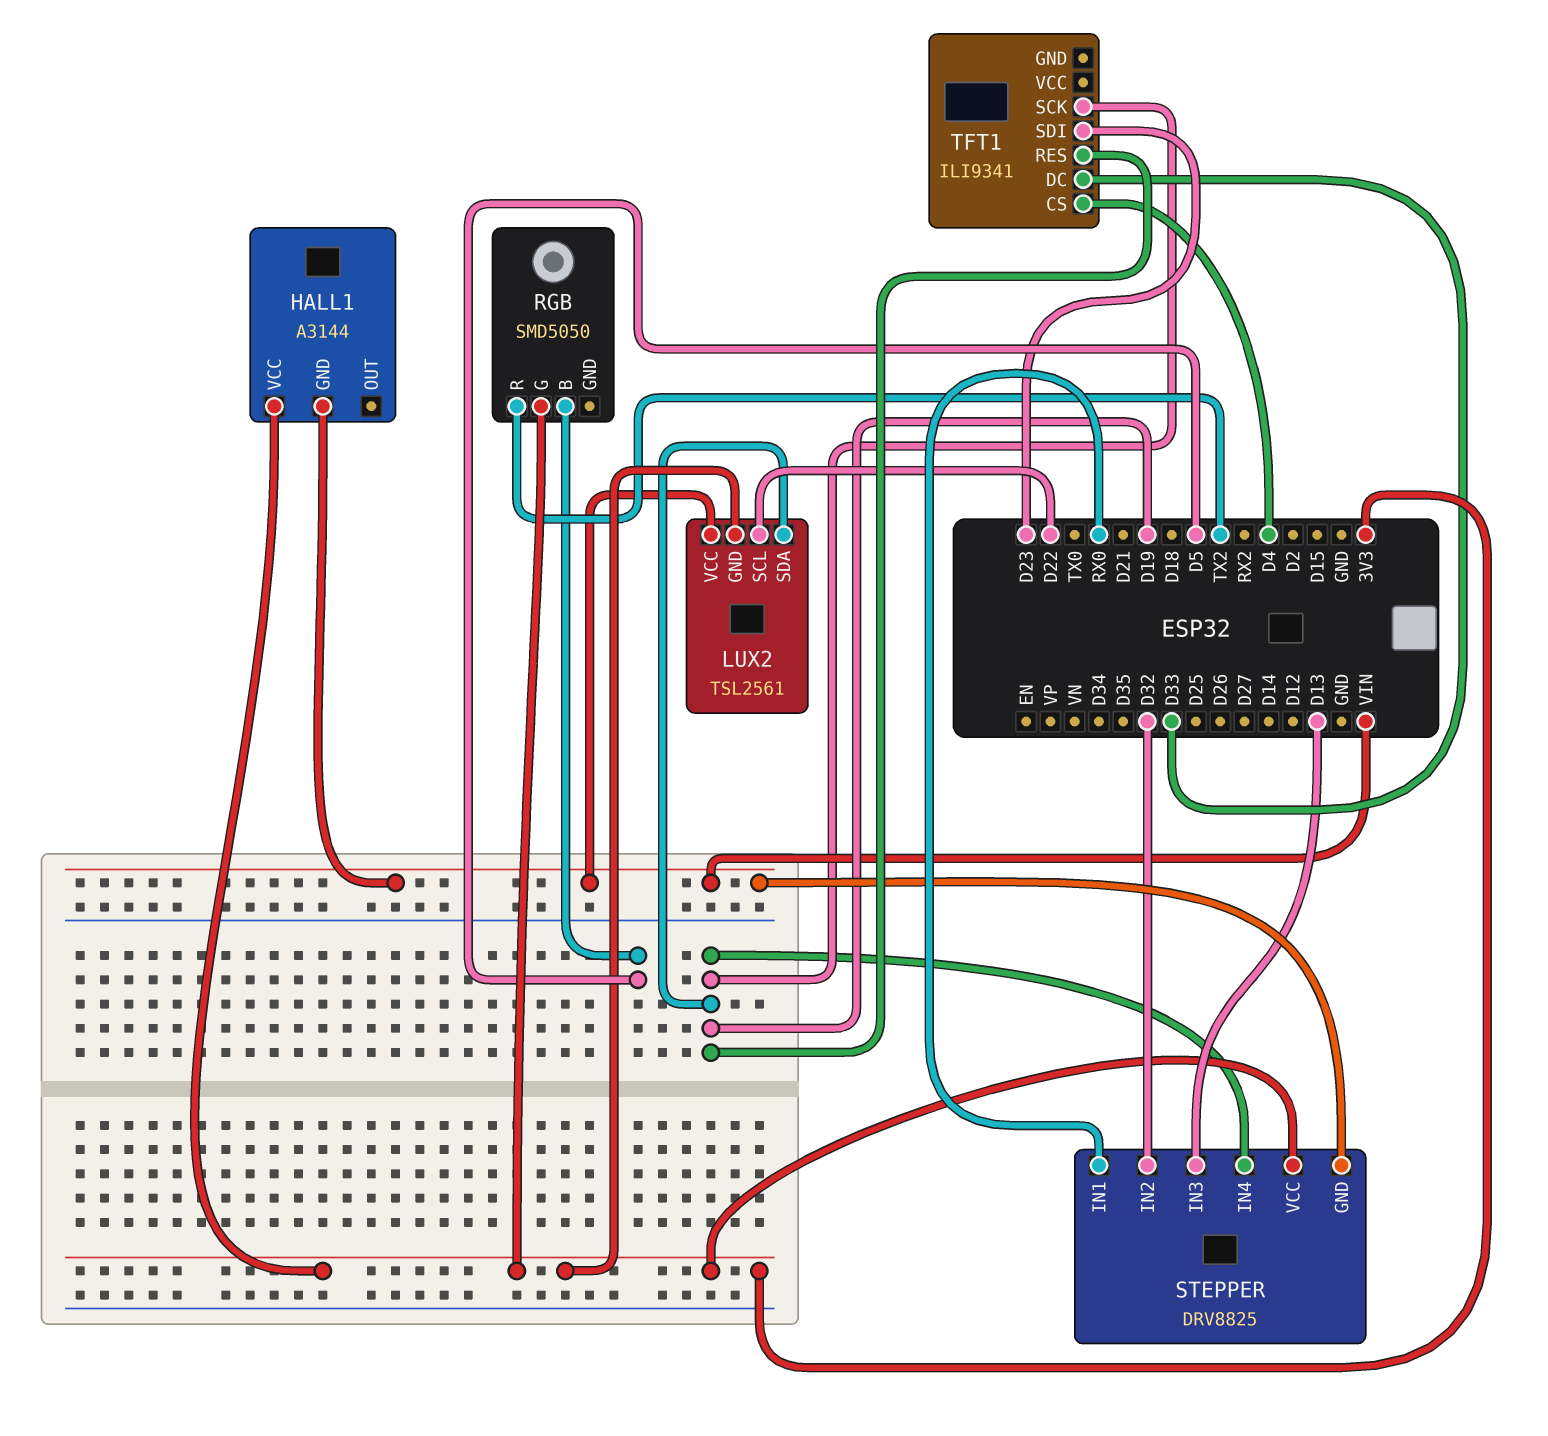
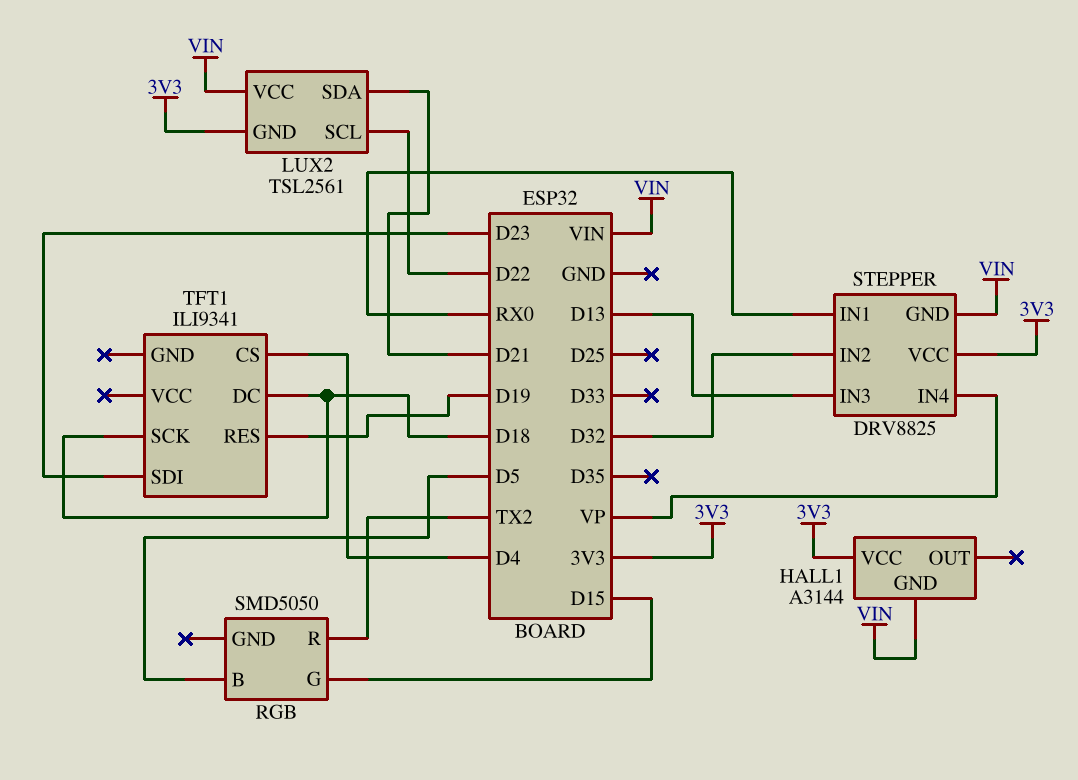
LUX2 pin SDA: D19 -> D21
RGB pin G: 3V3 -> D15
STEPPER pin IN4: D19 -> VP
TFT1 pin DC: D33 -> D18
TFT1 pin SCK: D19 -> D18

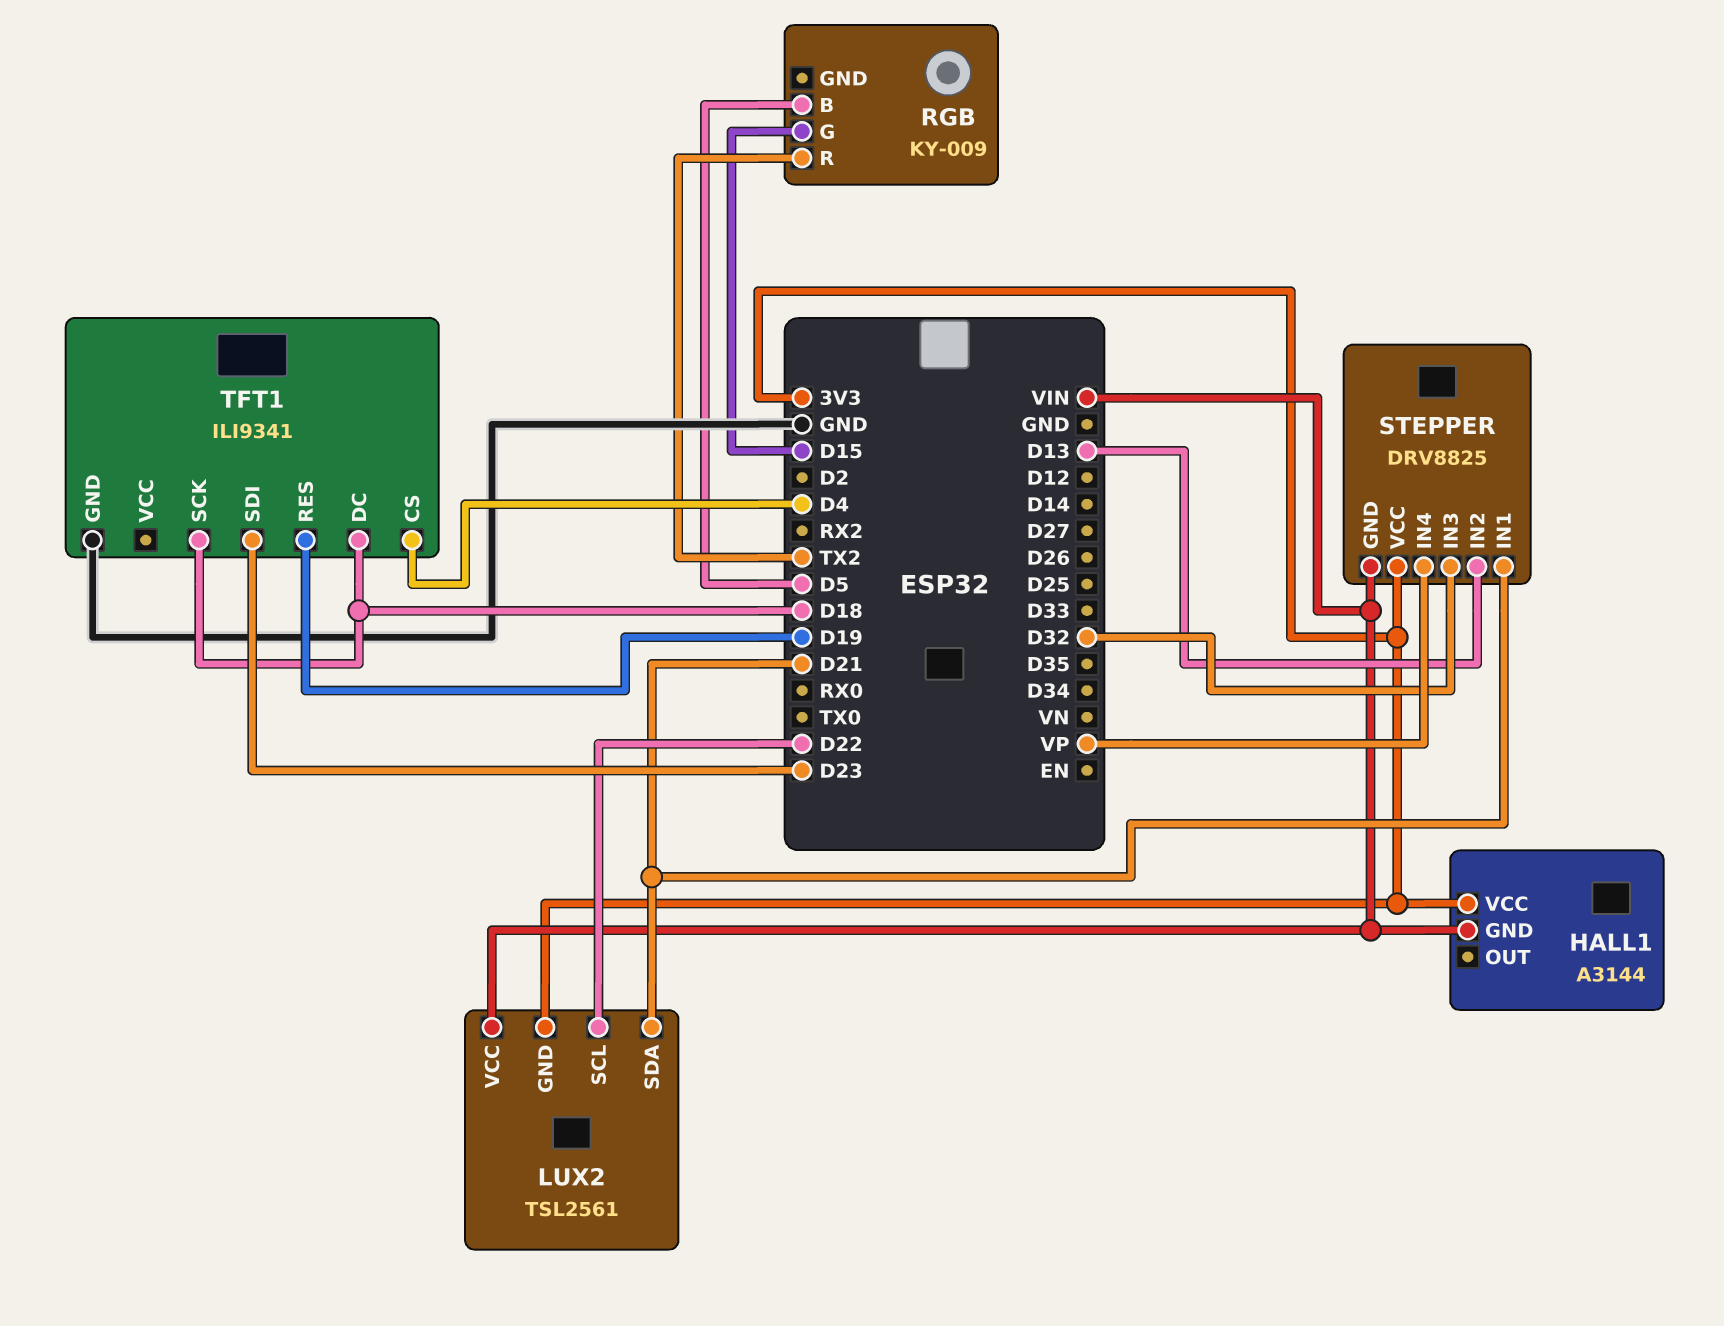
RGB: SMD5050 -> KY-009
STEPPER pin IN1: RX0 -> D21
STEPPER pin IN2: D32 -> D13
STEPPER pin IN3: D13 -> D32
TFT1 pin GND: none -> GND

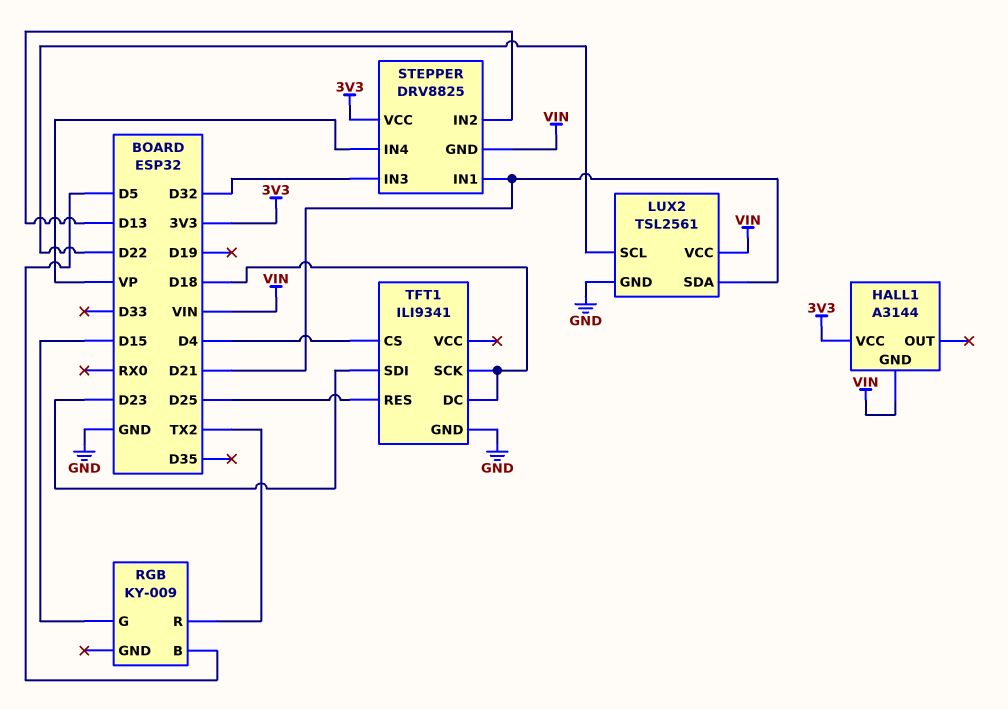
LUX2 pin GND: 3V3 -> GND
TFT1 pin RES: D19 -> D25

